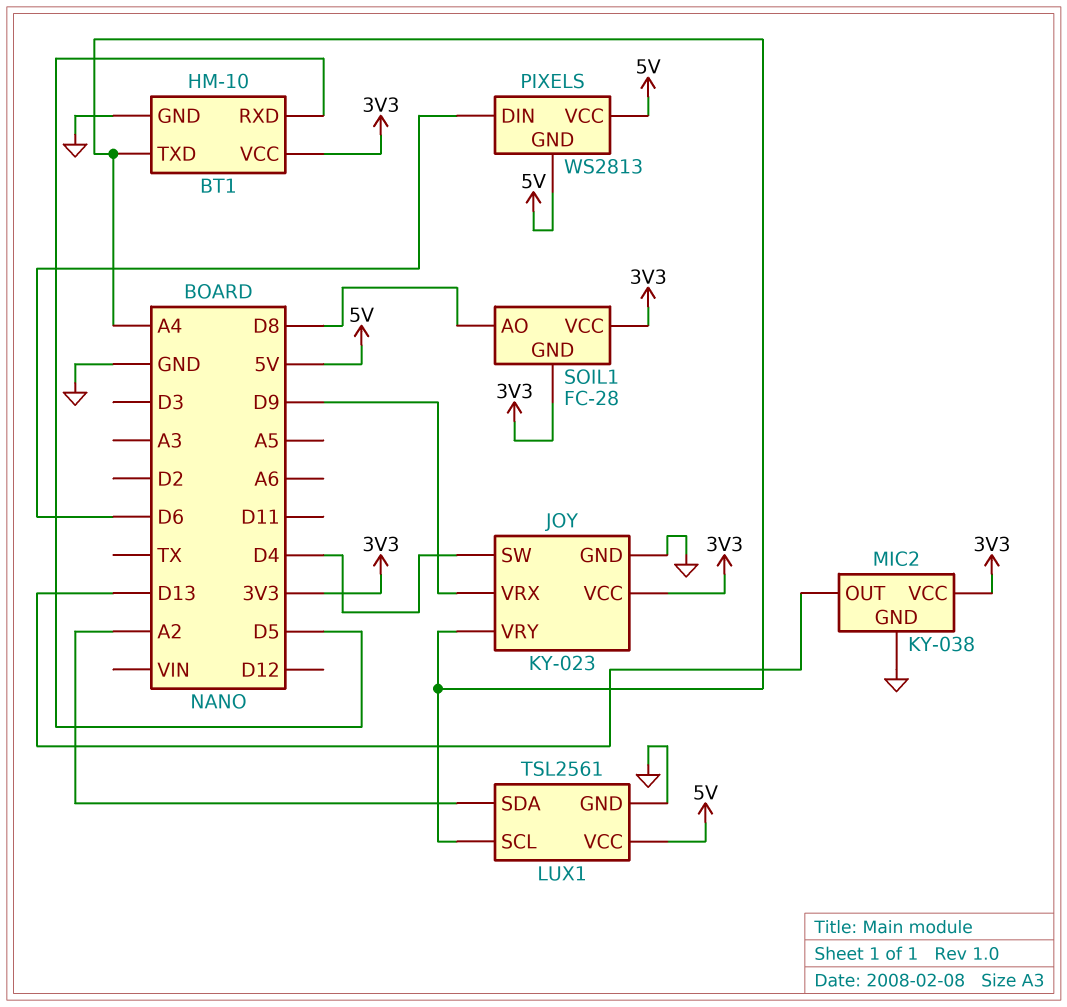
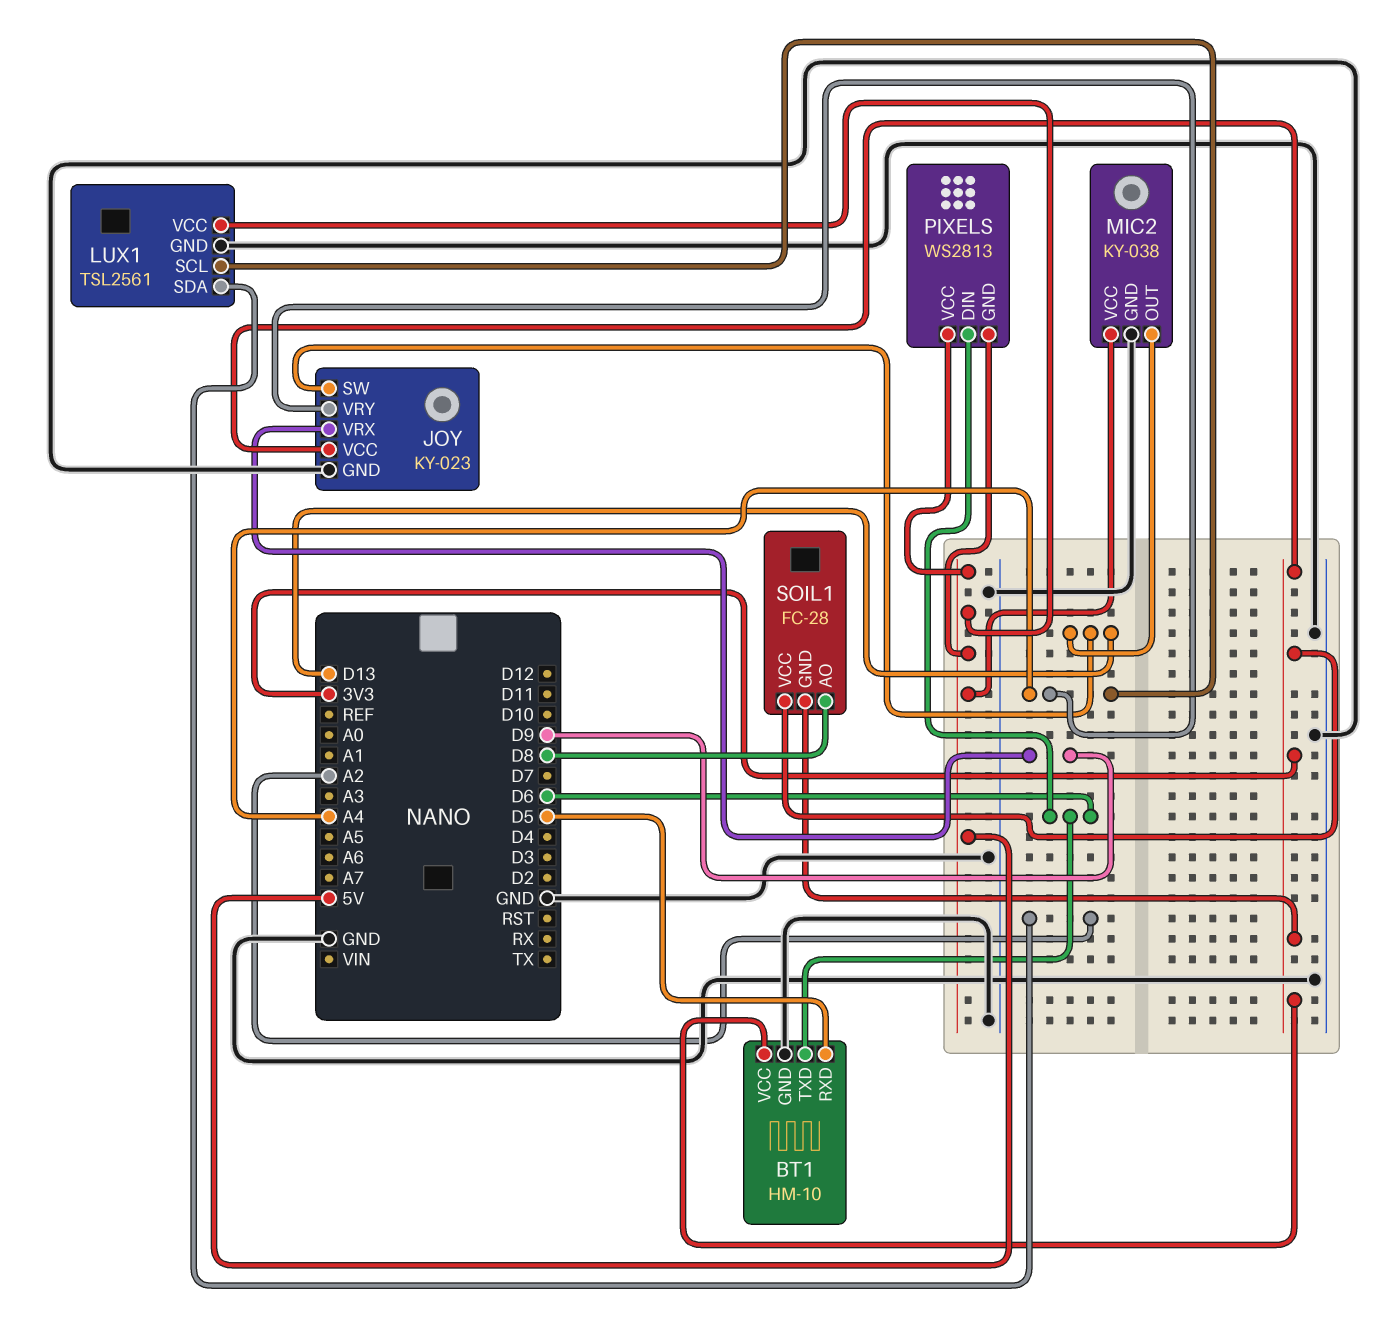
BT1 pin TXD: A4 -> D6
JOY pin SW: D4 -> D13
MIC2 pin VCC: 3V3 -> 5V

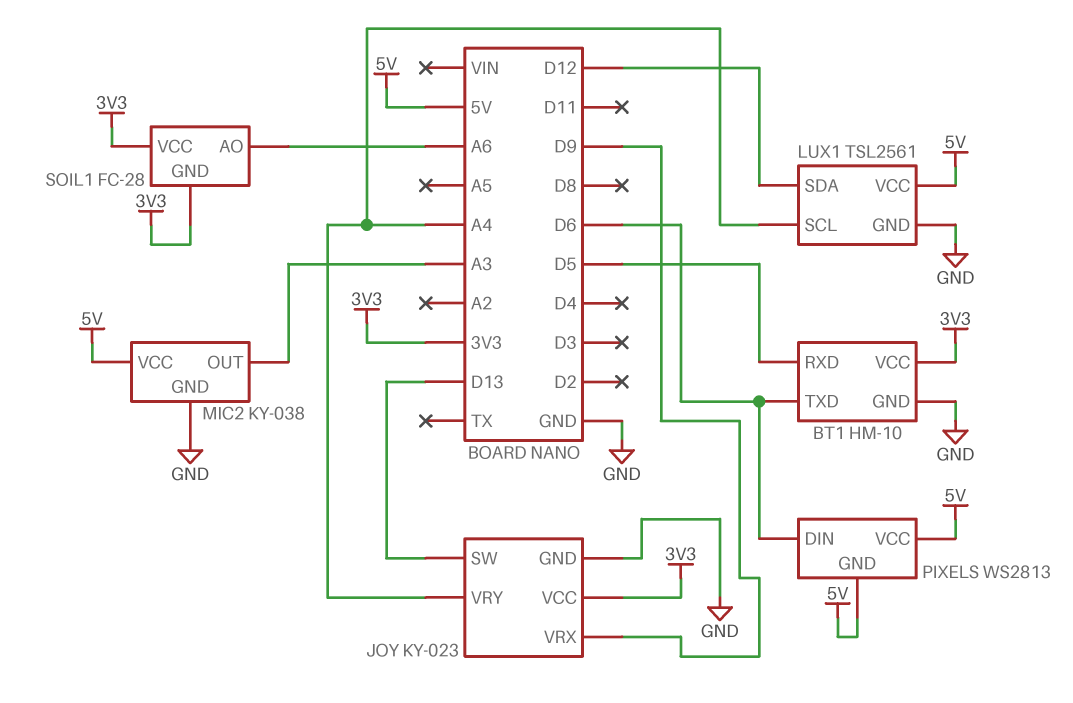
LUX1 pin SDA: A2 -> D12
MIC2 pin OUT: D13 -> A3
SOIL1 pin AO: D8 -> A6

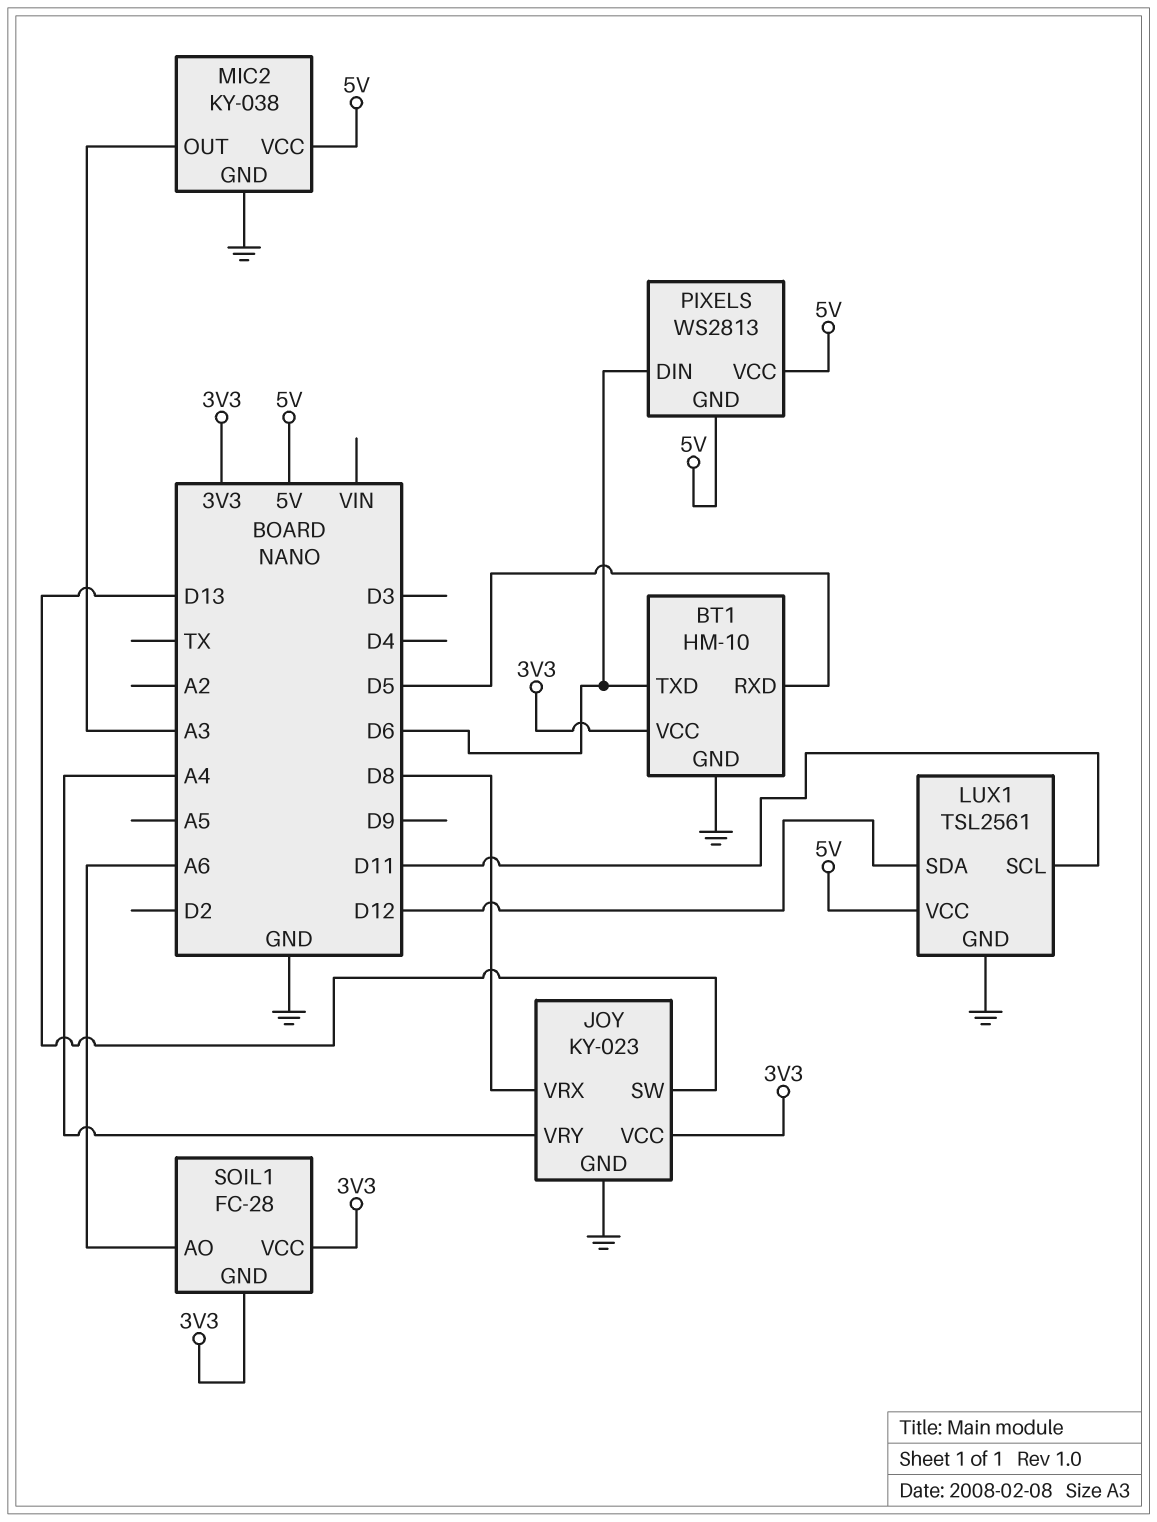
JOY pin VRX: D9 -> D8
LUX1 pin SCL: A4 -> D11

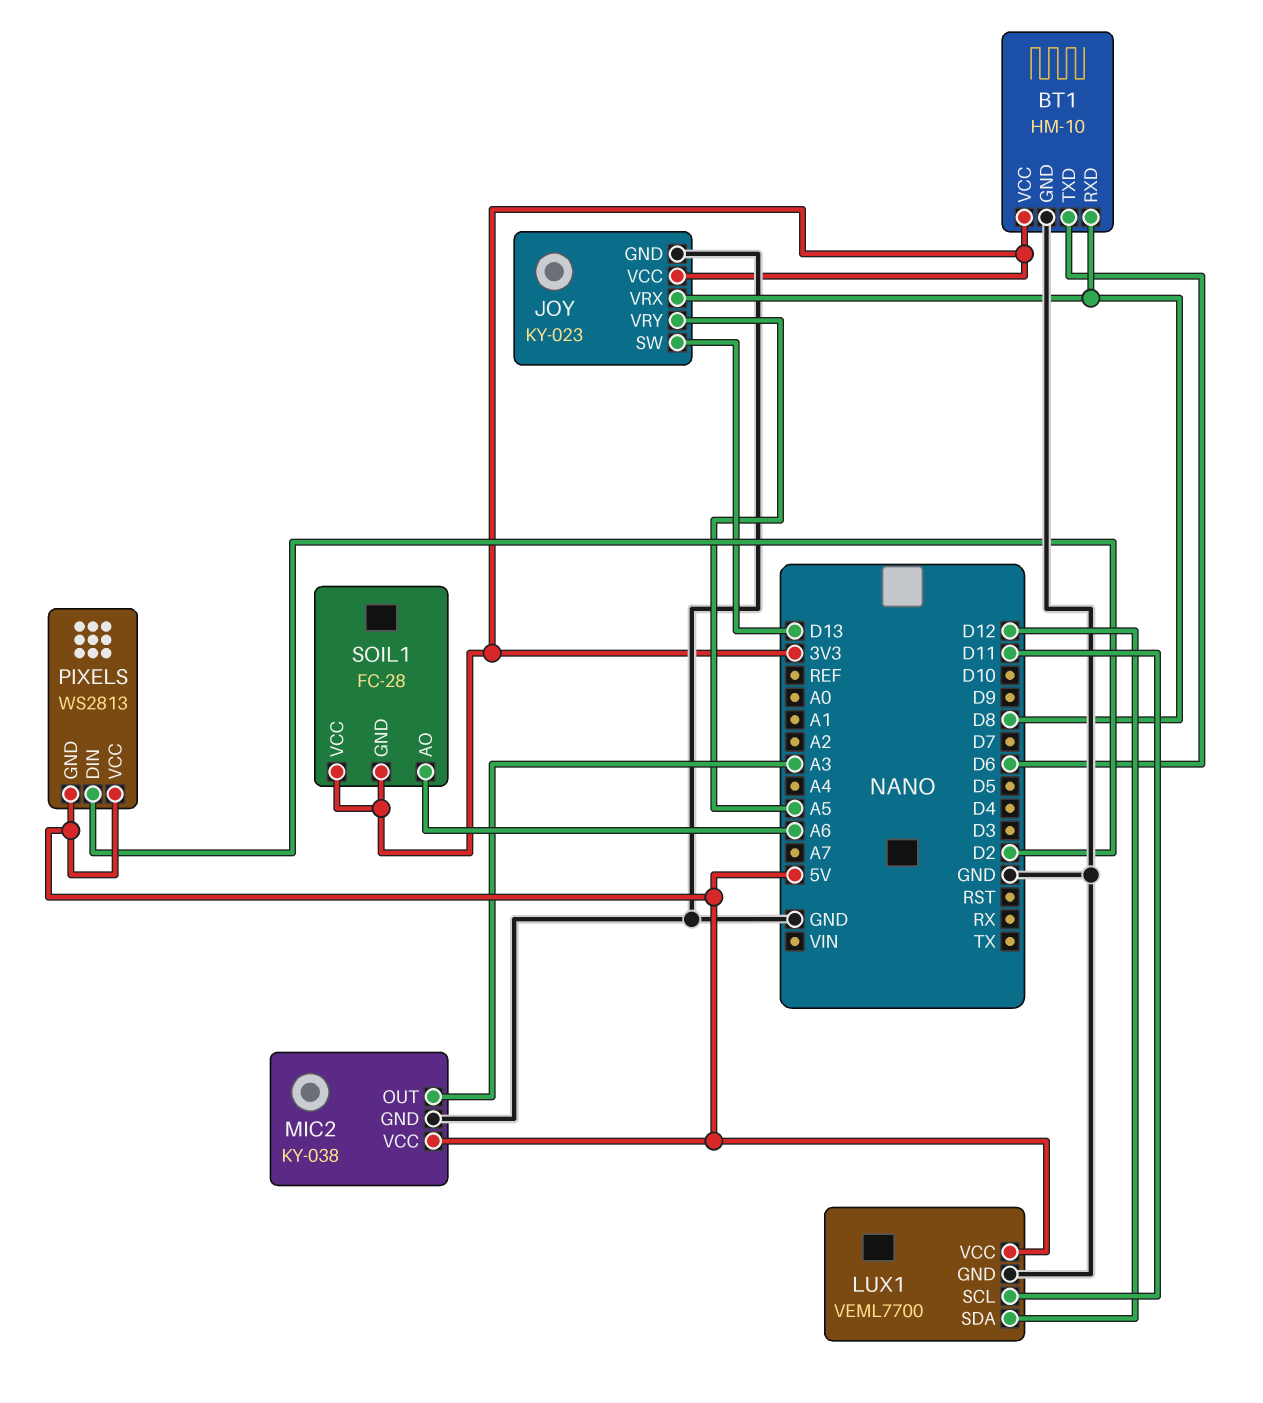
BT1 pin RXD: D5 -> D8
JOY pin VRY: A4 -> A5
LUX1: TSL2561 -> VEML7700
PIXELS pin DIN: D6 -> D2

